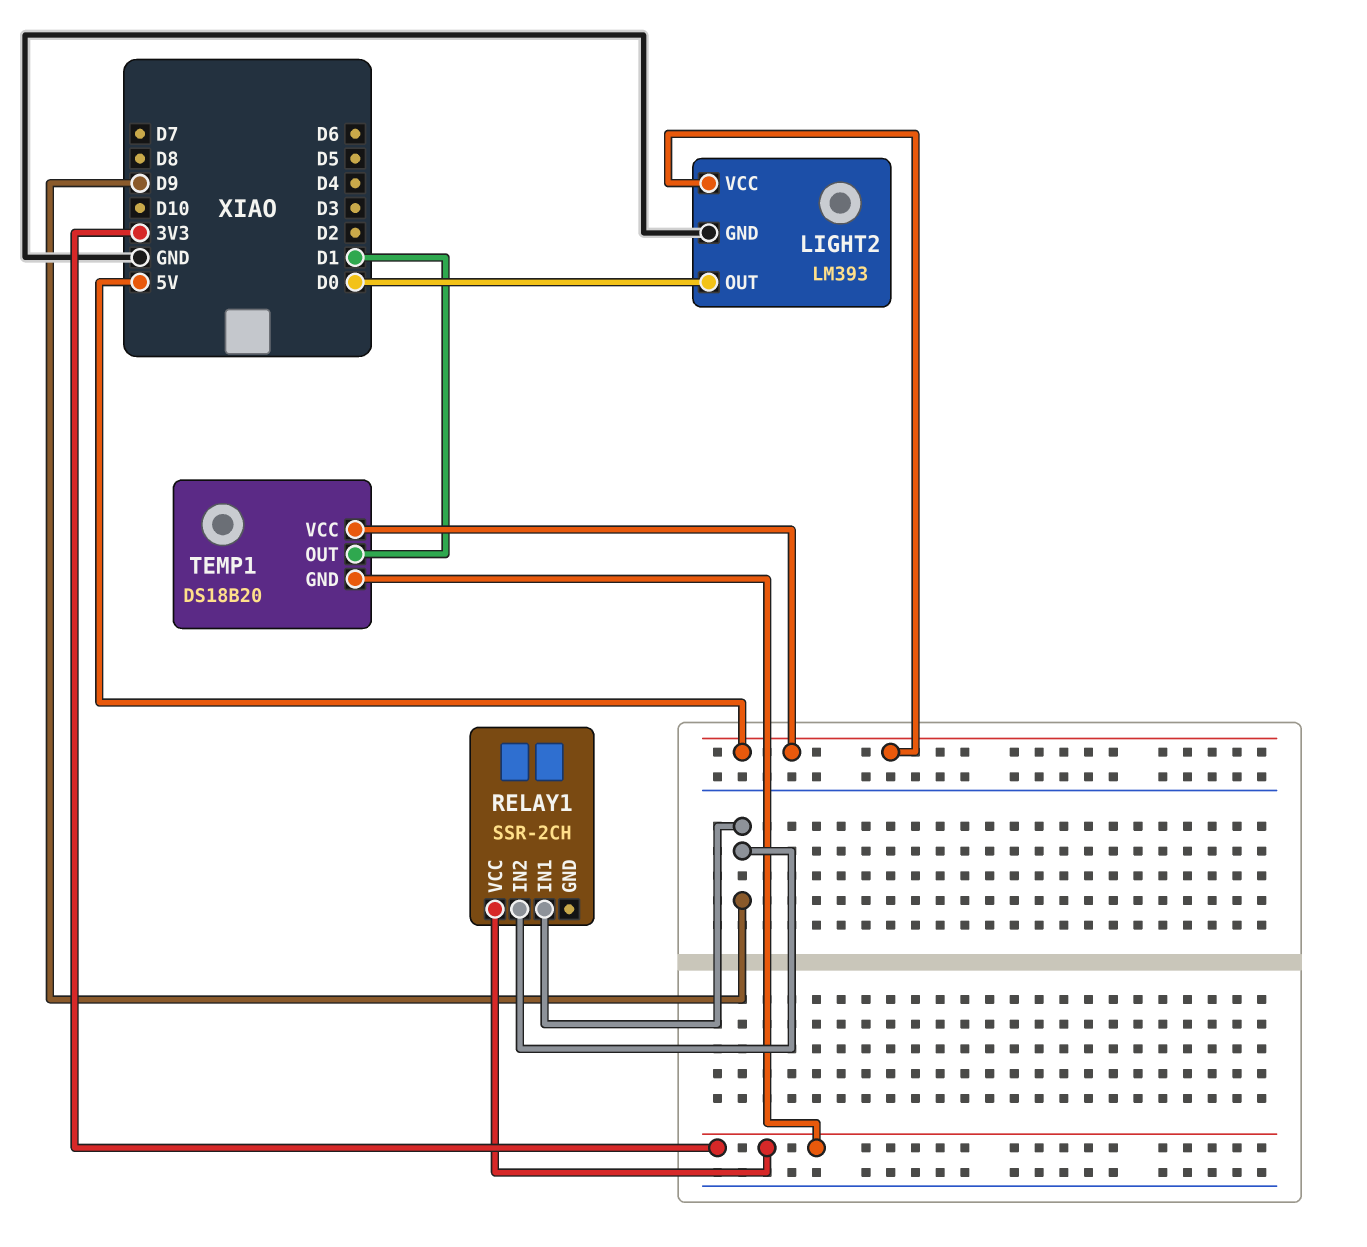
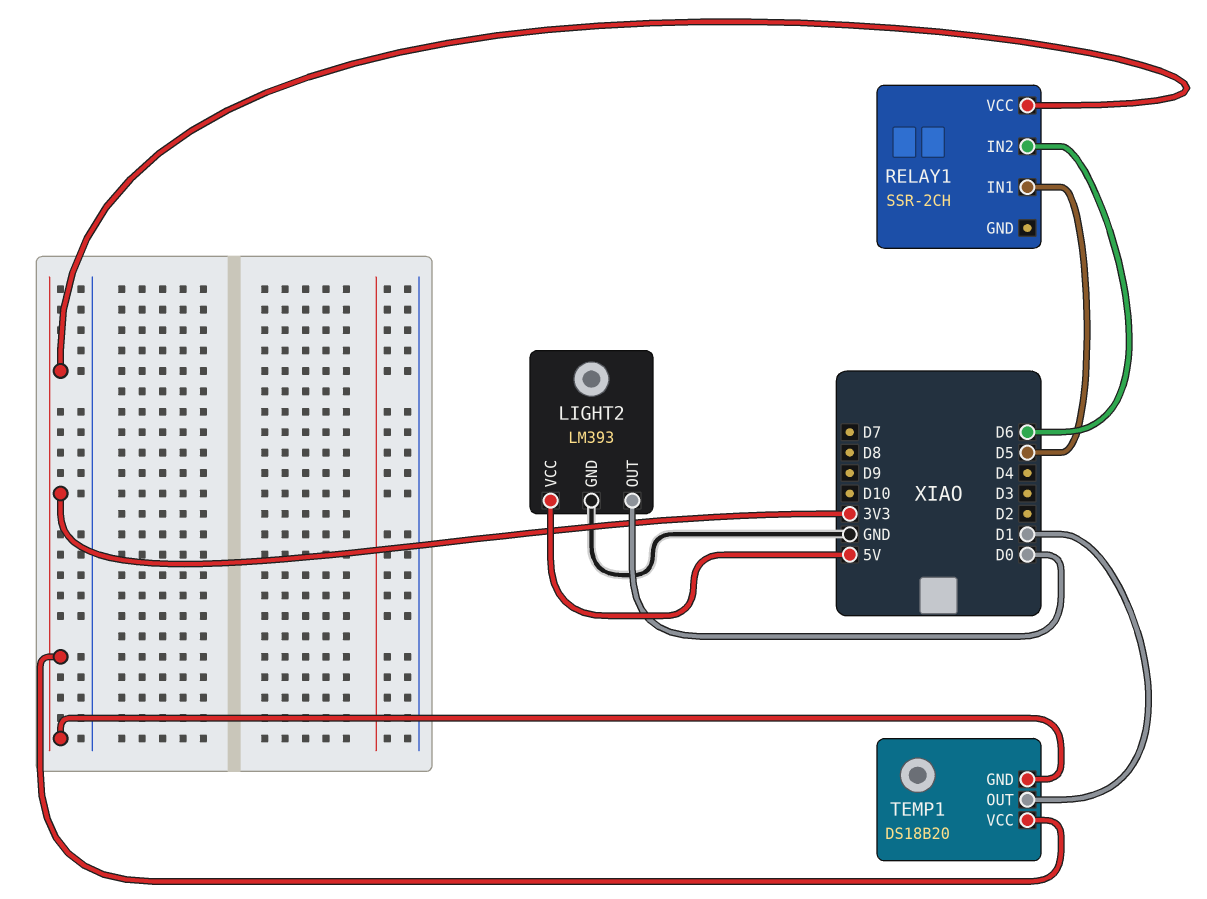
RELAY1 pin IN1: D9 -> D5
RELAY1 pin IN2: D9 -> D6
TEMP1 pin VCC: 5V -> 3V3

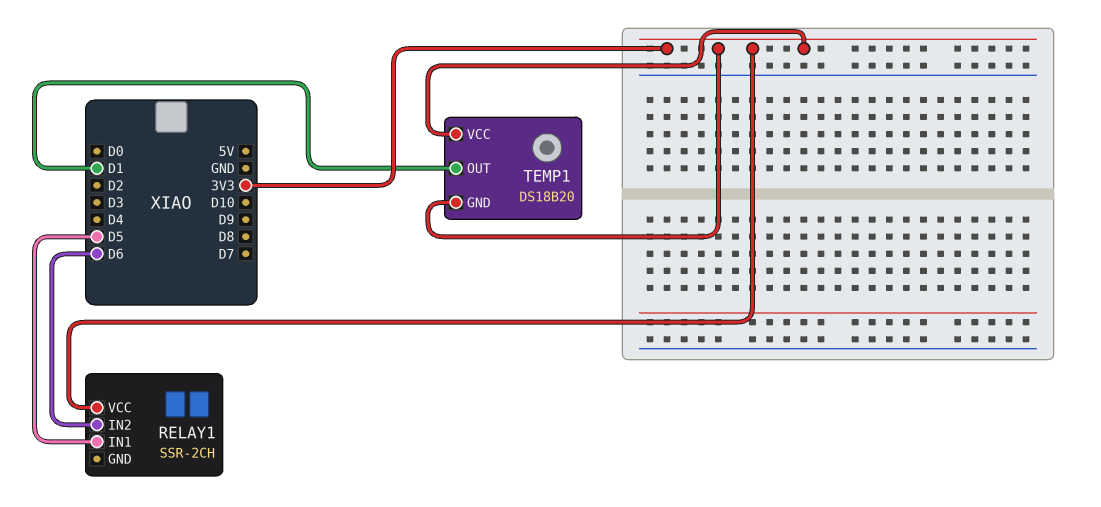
LIGHT2: LM393 -> none
LIGHT2 pin GND: GND -> none
LIGHT2 pin OUT: D0 -> none
LIGHT2 pin VCC: 5V -> none

